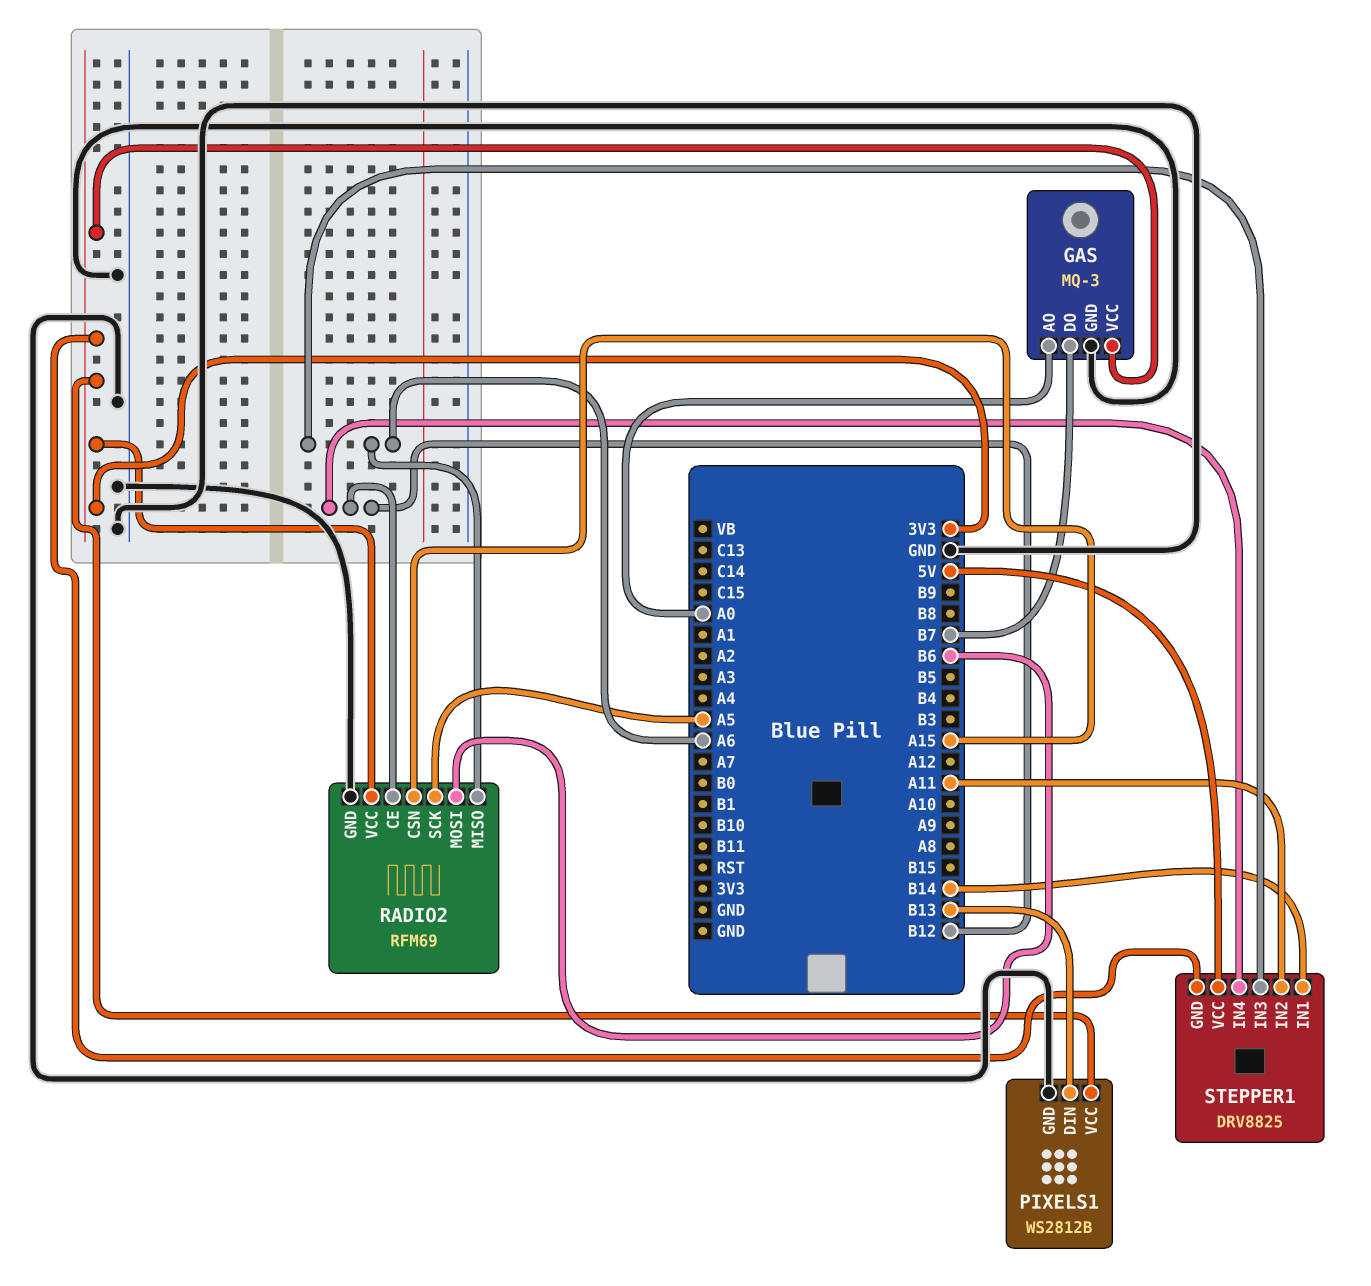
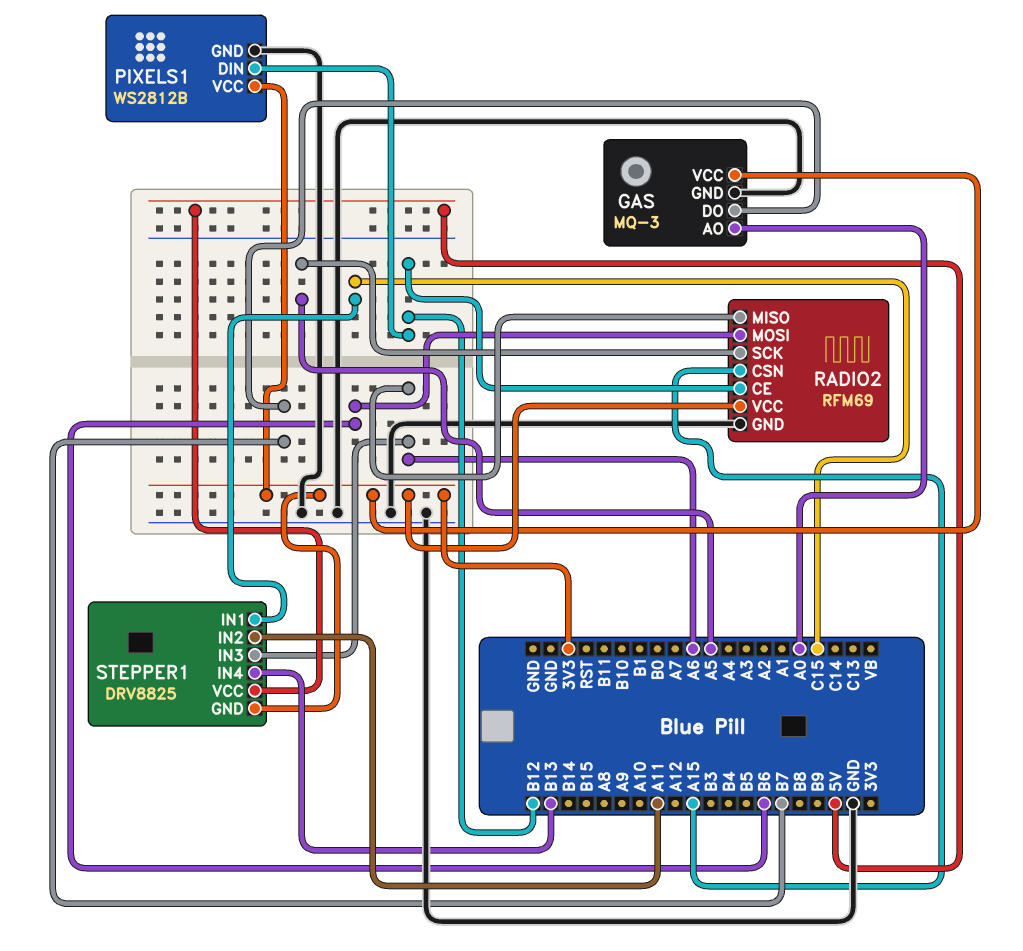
PIXELS1 pin DIN: B13 -> B12
STEPPER1 pin IN1: B14 -> C15
STEPPER1 pin IN4: B12 -> B13

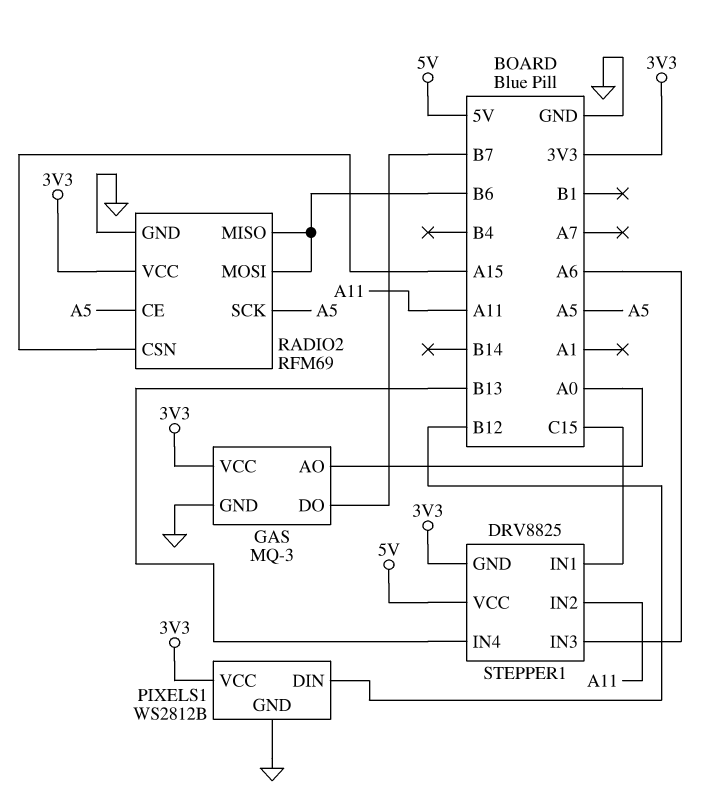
RADIO2 pin CE: B12 -> A5
RADIO2 pin MISO: A6 -> B6

